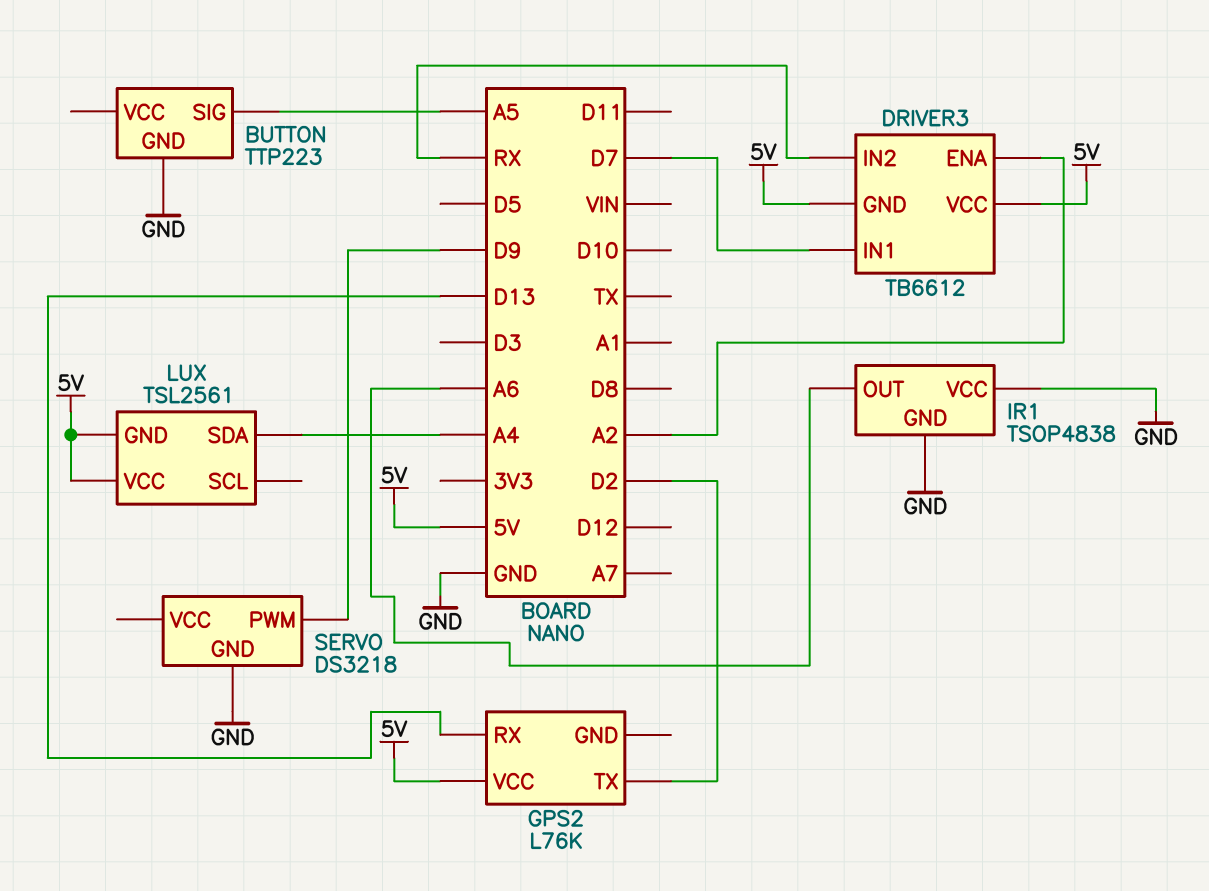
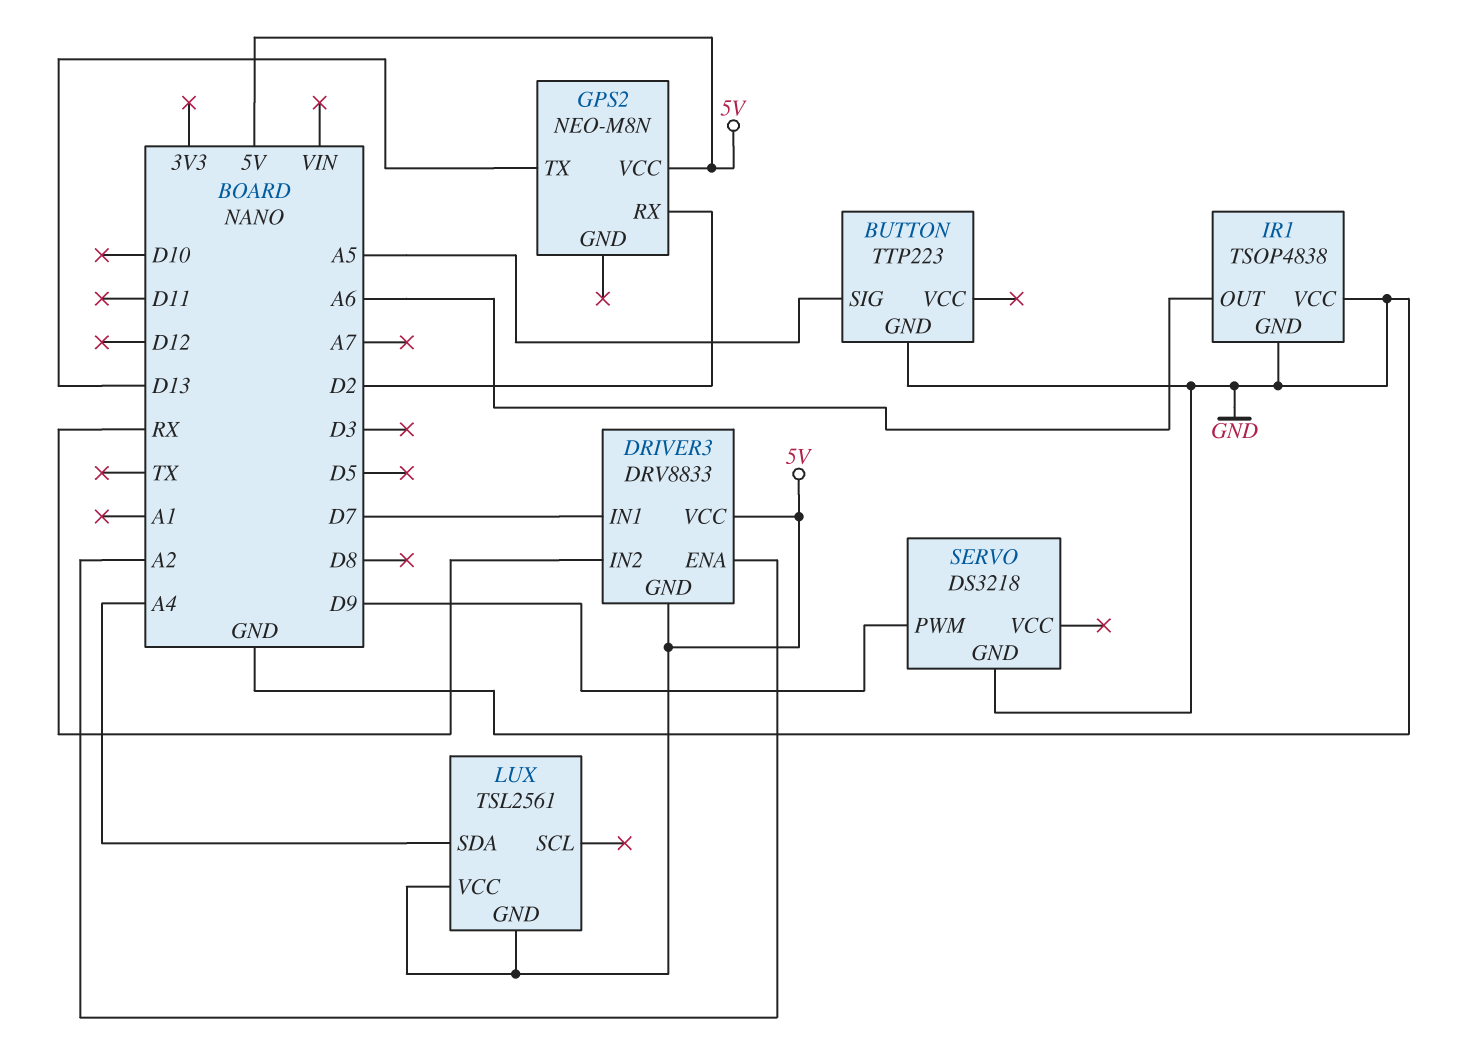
DRIVER3: TB6612 -> DRV8833
GPS2: L76K -> NEO-M8N
GPS2 pin RX: D13 -> D2
GPS2 pin TX: D2 -> D13

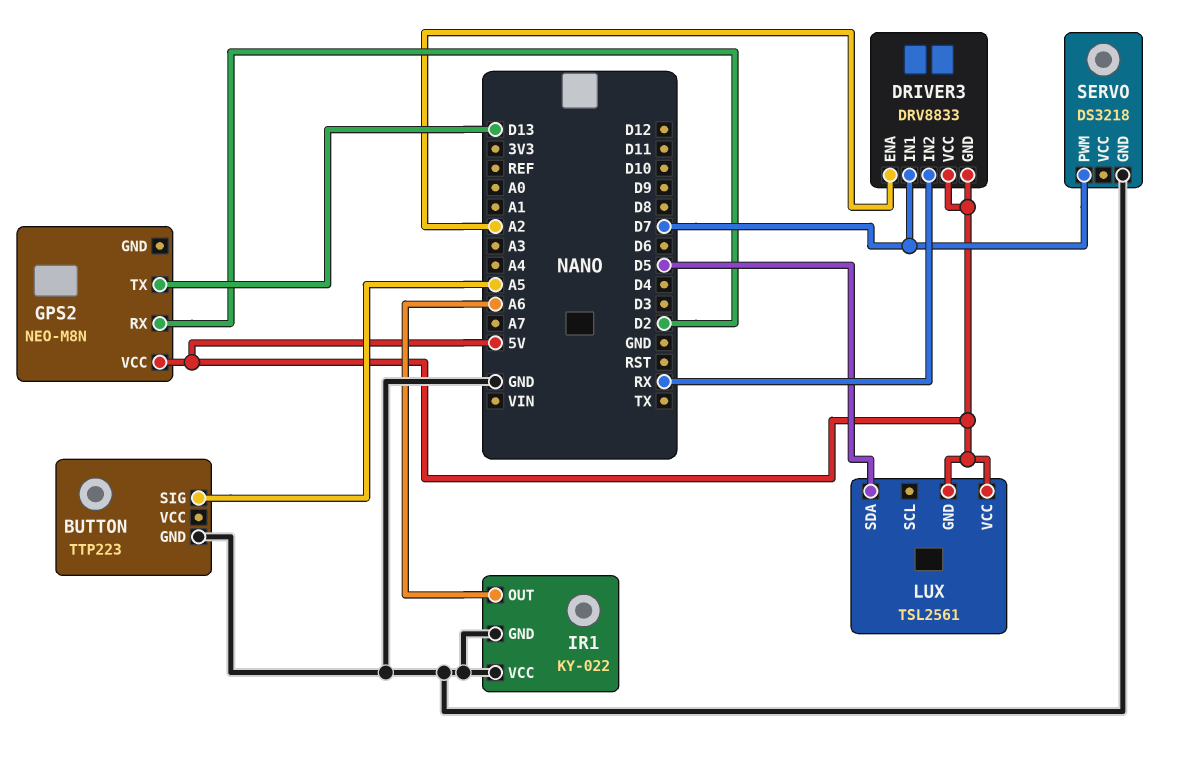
IR1: TSOP4838 -> KY-022
LUX pin SDA: A4 -> D5
SERVO pin PWM: D9 -> D7

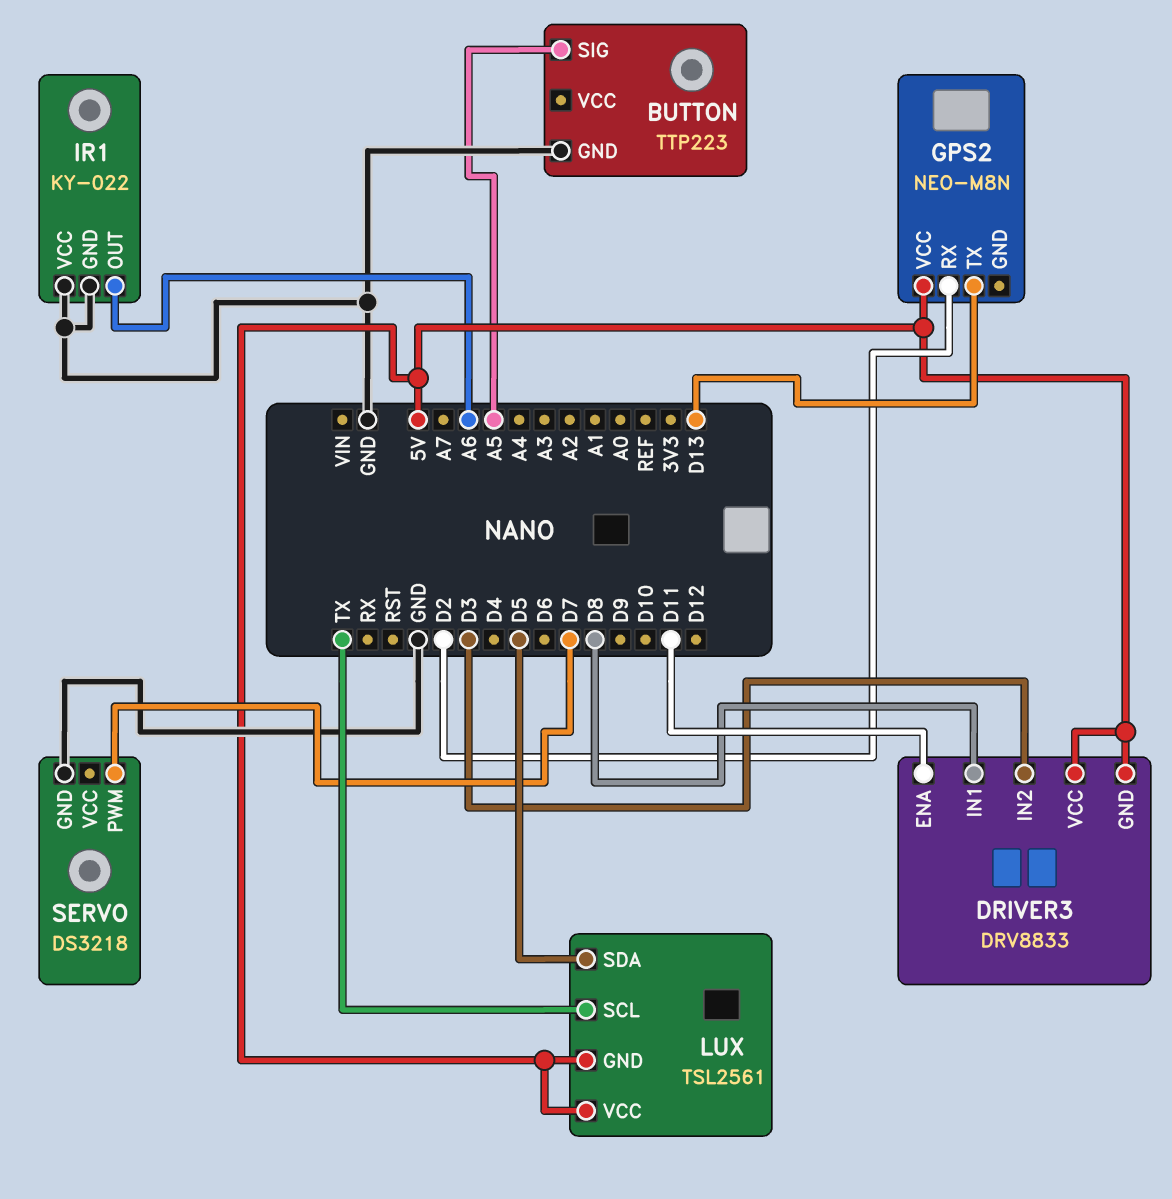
DRIVER3 pin ENA: A2 -> D11
DRIVER3 pin IN1: D7 -> D8
DRIVER3 pin IN2: RX -> D3
LUX pin SCL: none -> TX

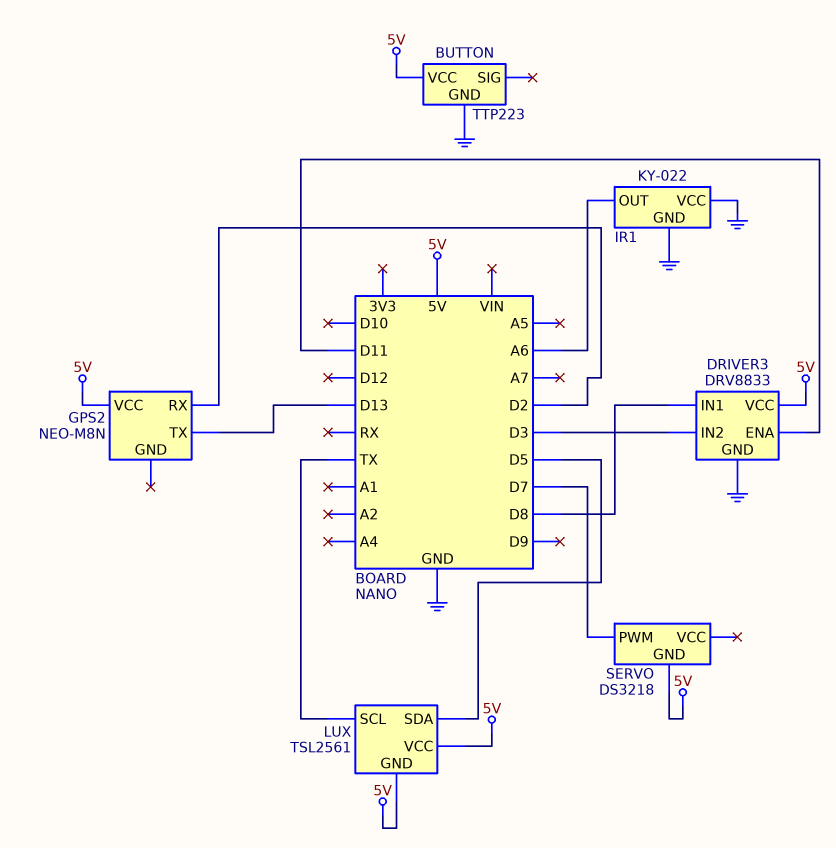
BUTTON pin SIG: A5 -> none
BUTTON pin VCC: none -> 5V
DRIVER3 pin GND: 5V -> GND
SERVO pin GND: GND -> 5V

